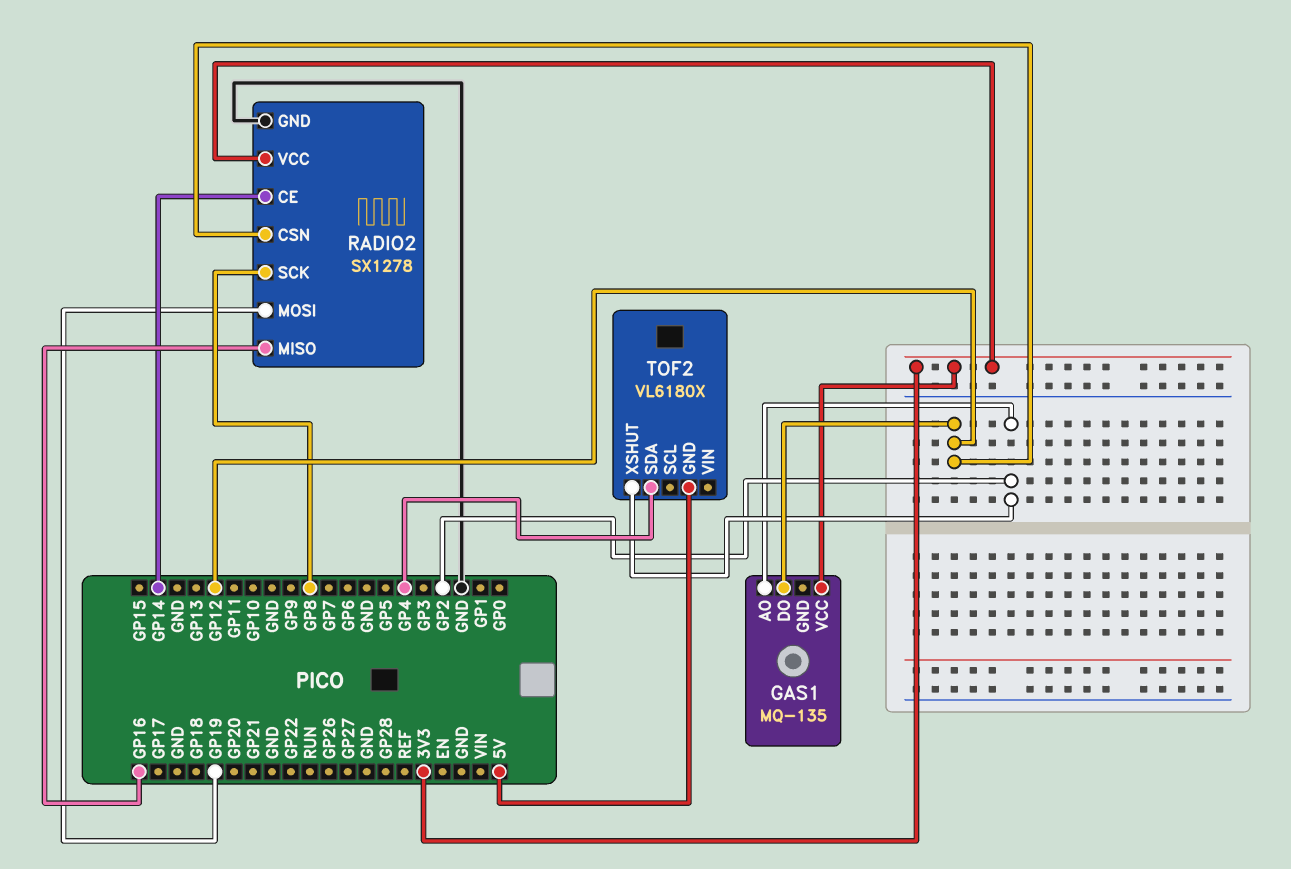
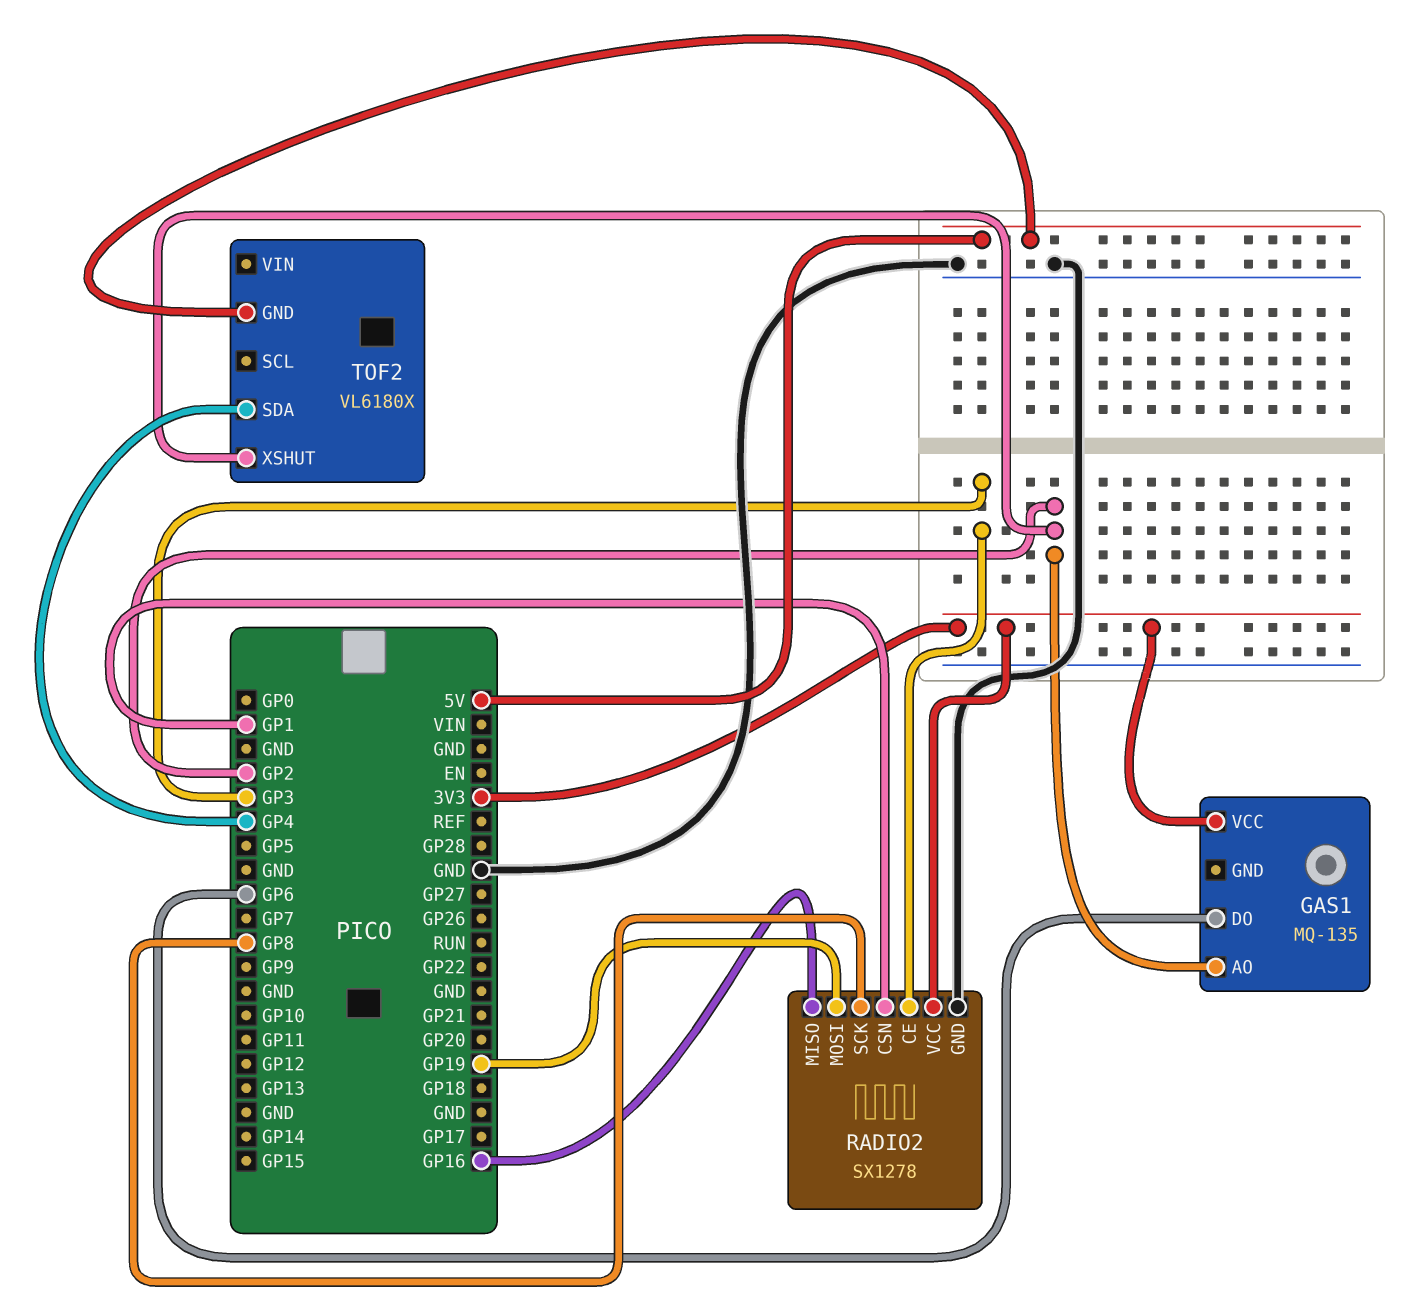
GAS1 pin DO: GP12 -> GP6
RADIO2 pin CE: GP14 -> GP3
RADIO2 pin CSN: GP12 -> GP1

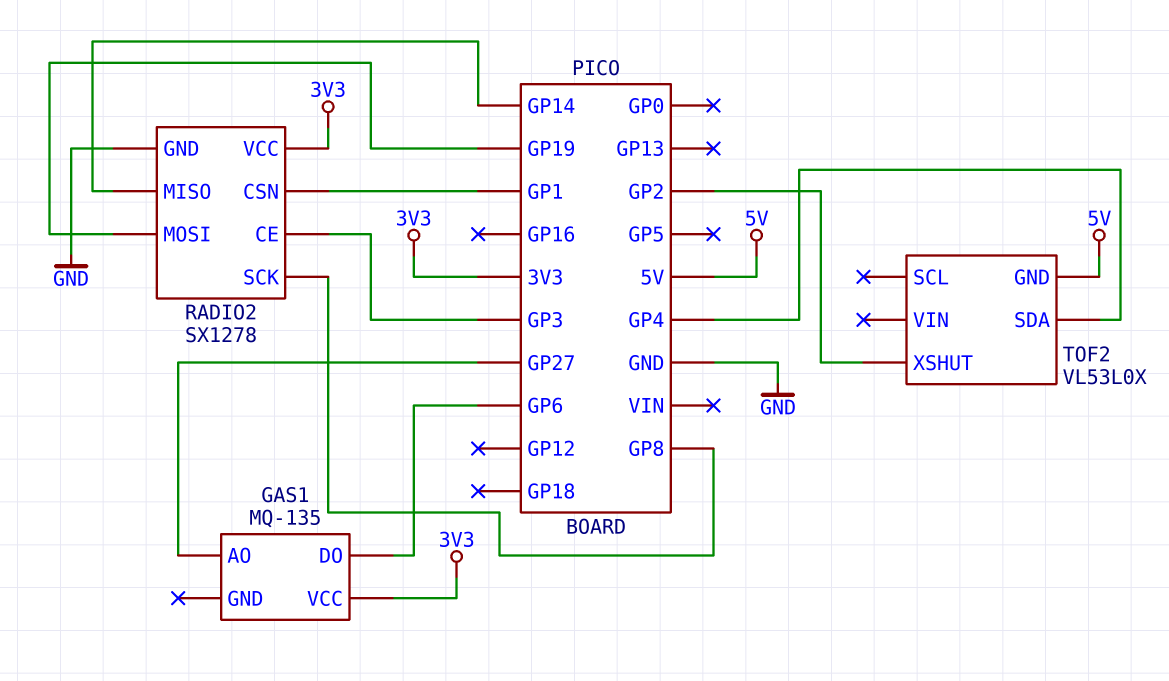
GAS1 pin AO: GP2 -> GP27
RADIO2 pin MISO: GP16 -> GP14
TOF2: VL6180X -> VL53L0X

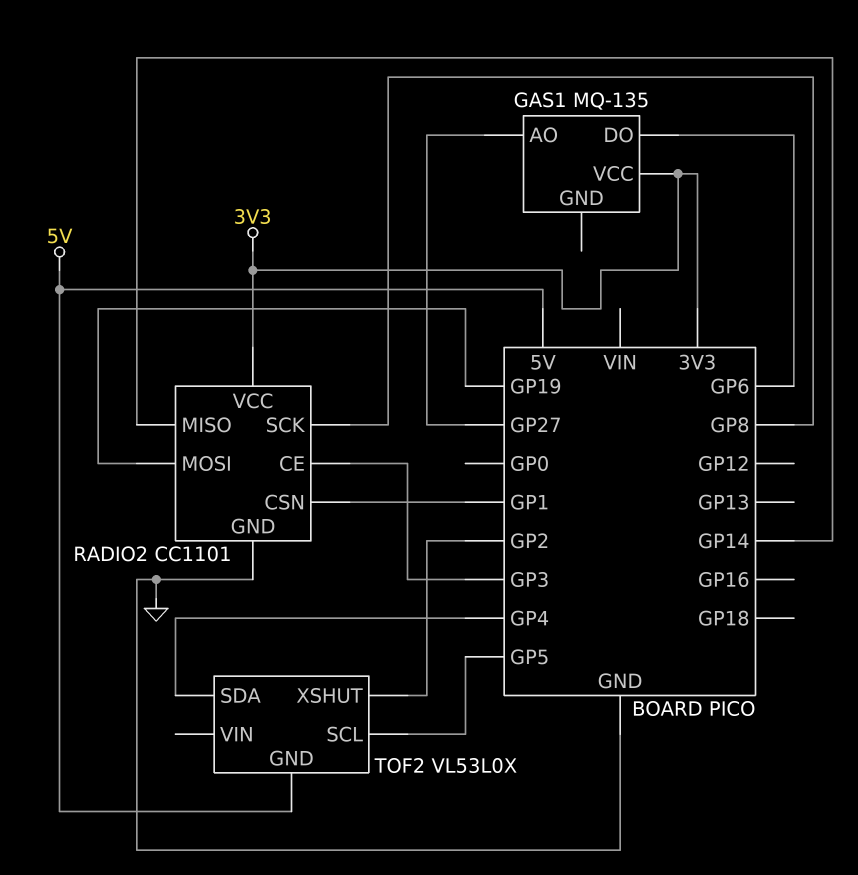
RADIO2: SX1278 -> CC1101
TOF2 pin SCL: none -> GP5

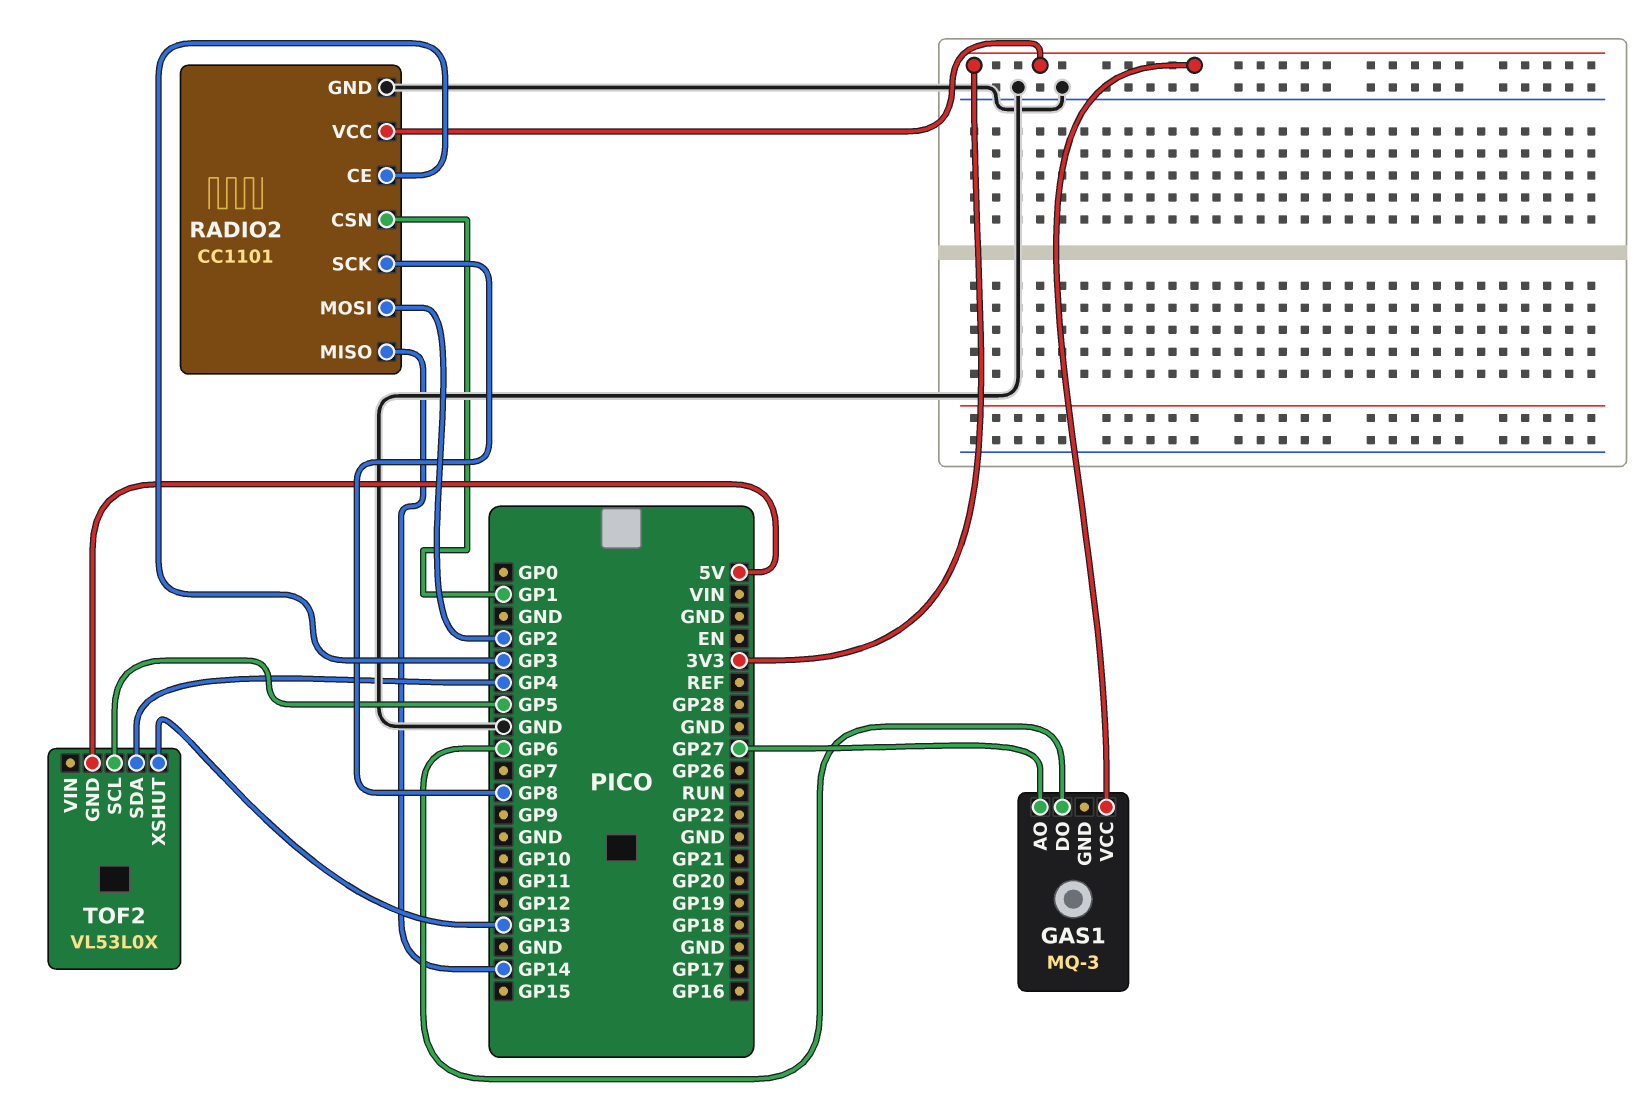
GAS1: MQ-135 -> MQ-3
RADIO2 pin MOSI: GP19 -> GP2
TOF2 pin XSHUT: GP2 -> GP13

